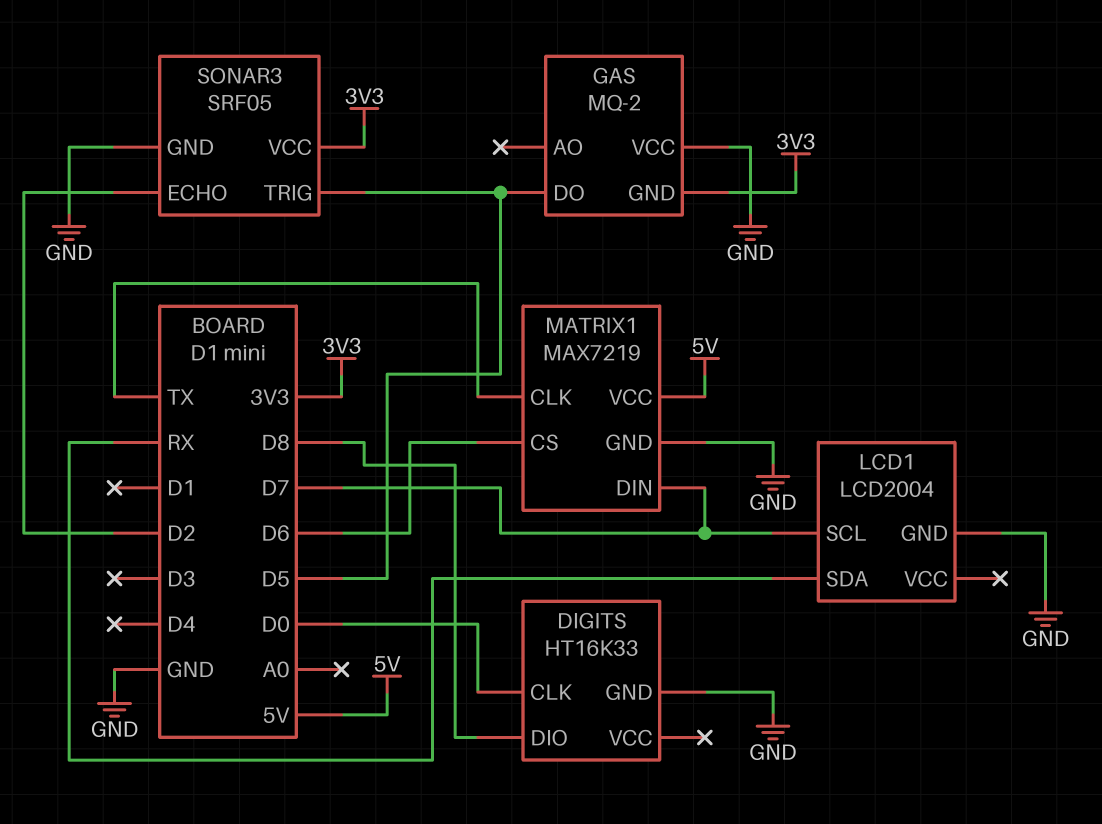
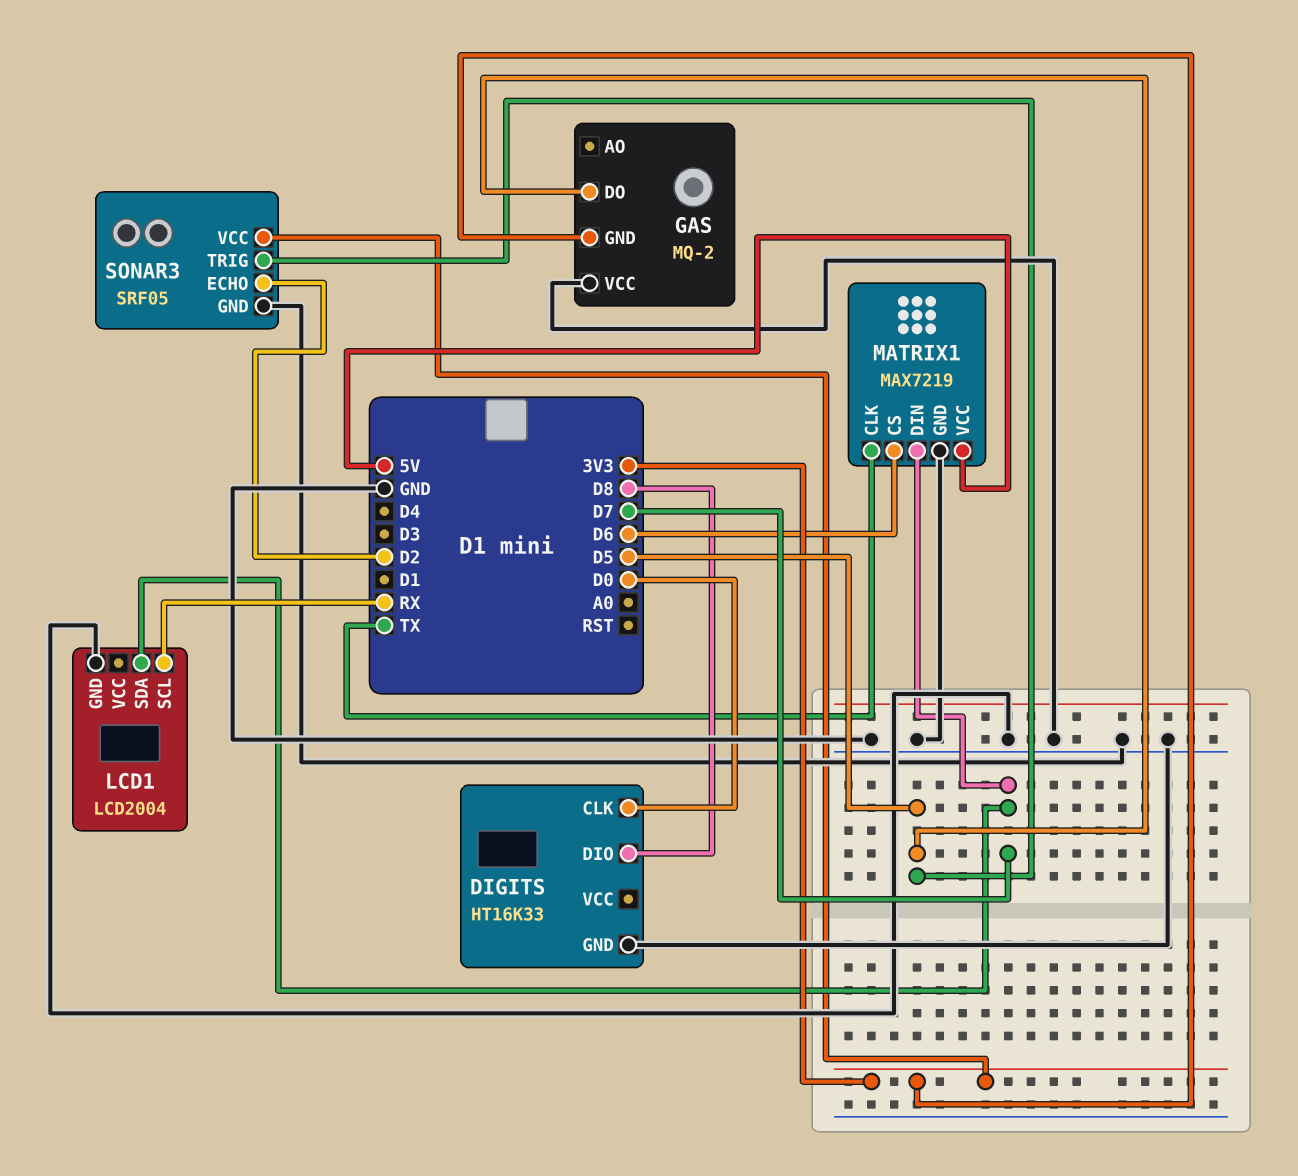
LCD1 pin SCL: D7 -> RX
LCD1 pin SDA: RX -> D7

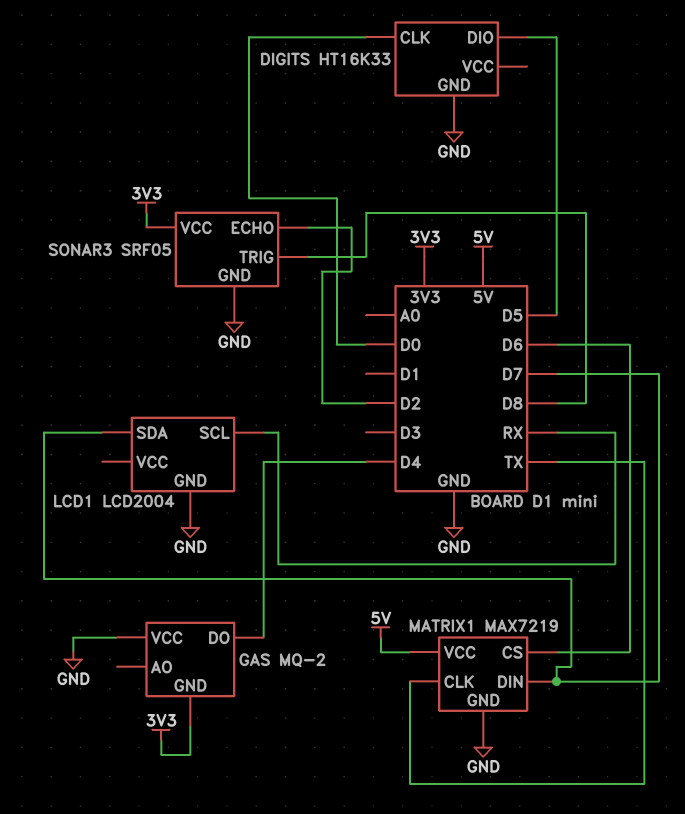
DIGITS pin DIO: D8 -> D5
GAS pin DO: D5 -> D4
SONAR3 pin TRIG: D5 -> D8

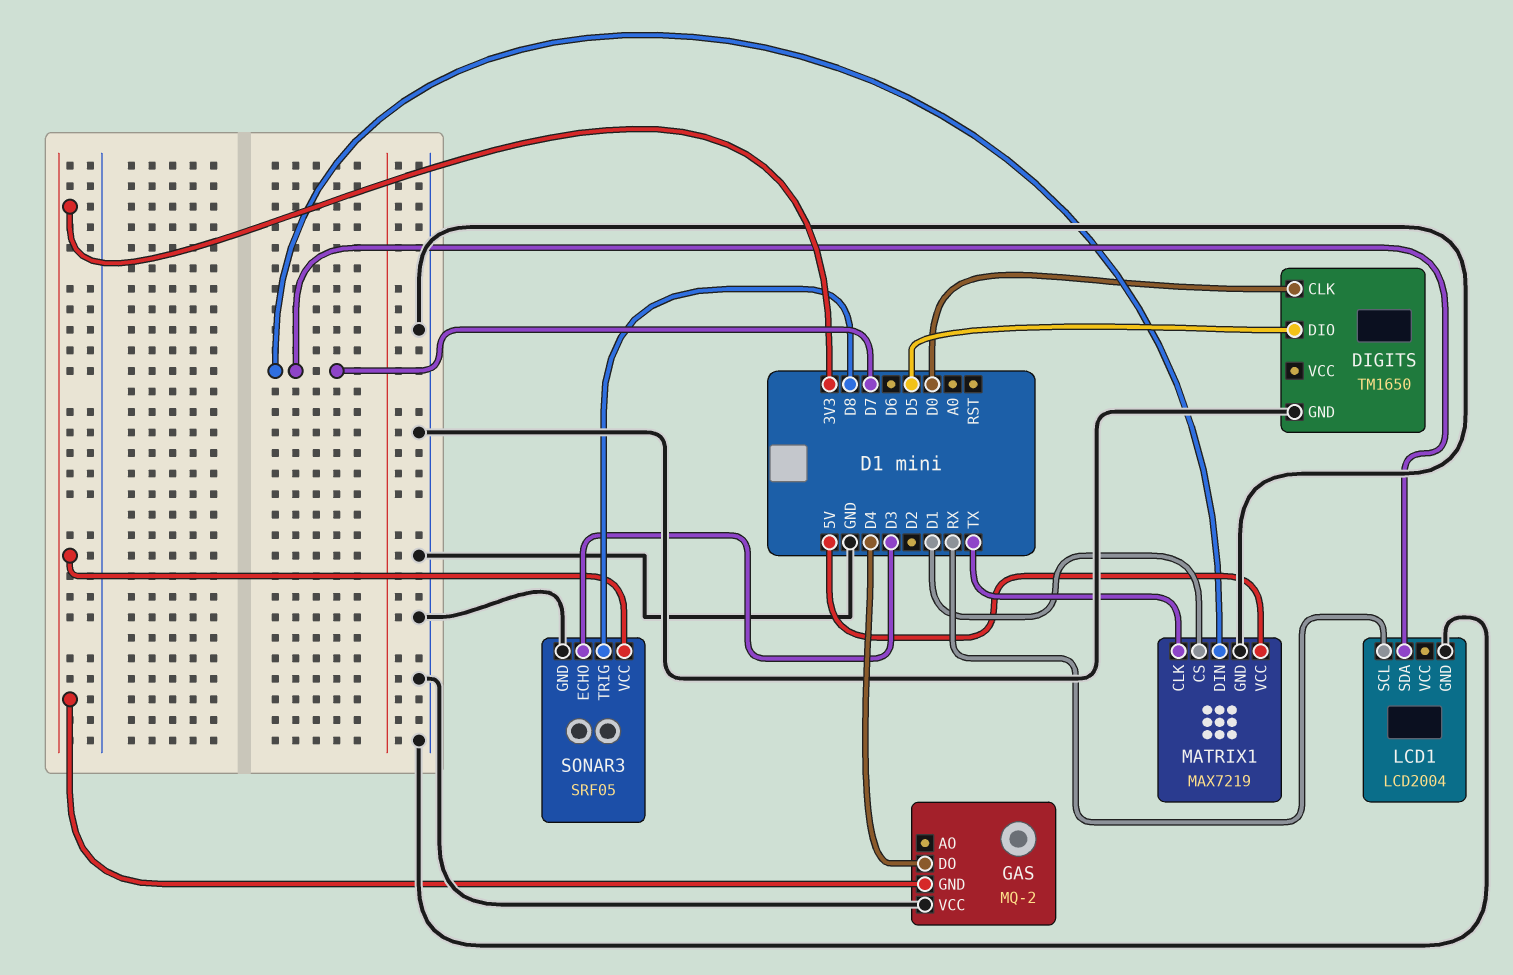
DIGITS: HT16K33 -> TM1650
MATRIX1 pin CS: D6 -> D1
SONAR3 pin ECHO: D2 -> D3

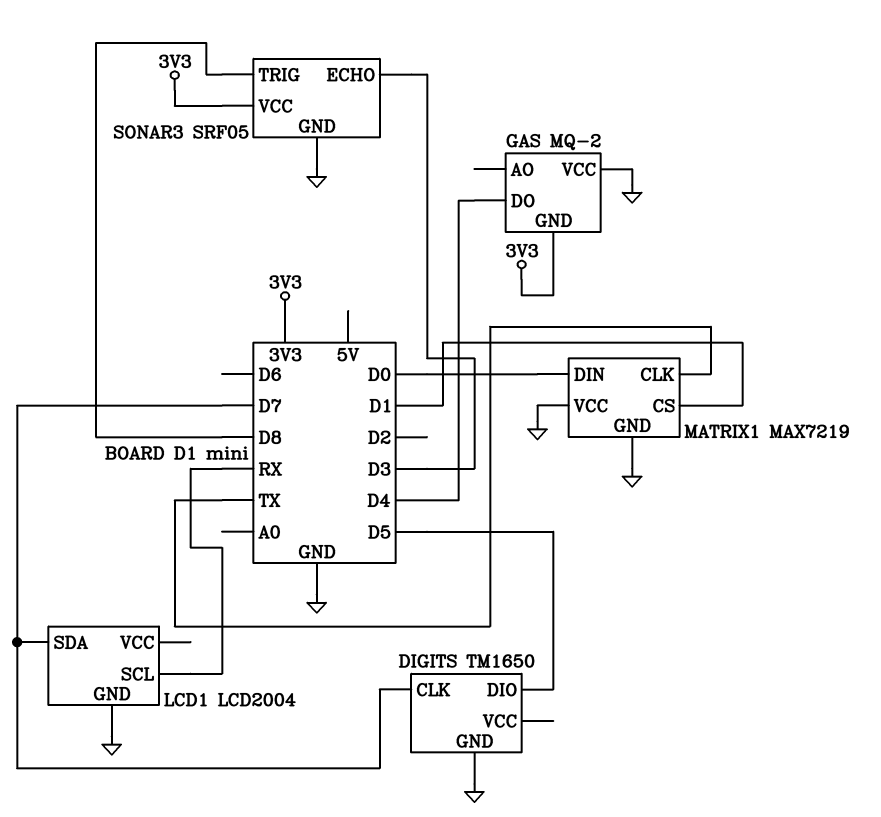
DIGITS pin CLK: D0 -> D7
MATRIX1 pin DIN: D7 -> D0
MATRIX1 pin VCC: 5V -> GND

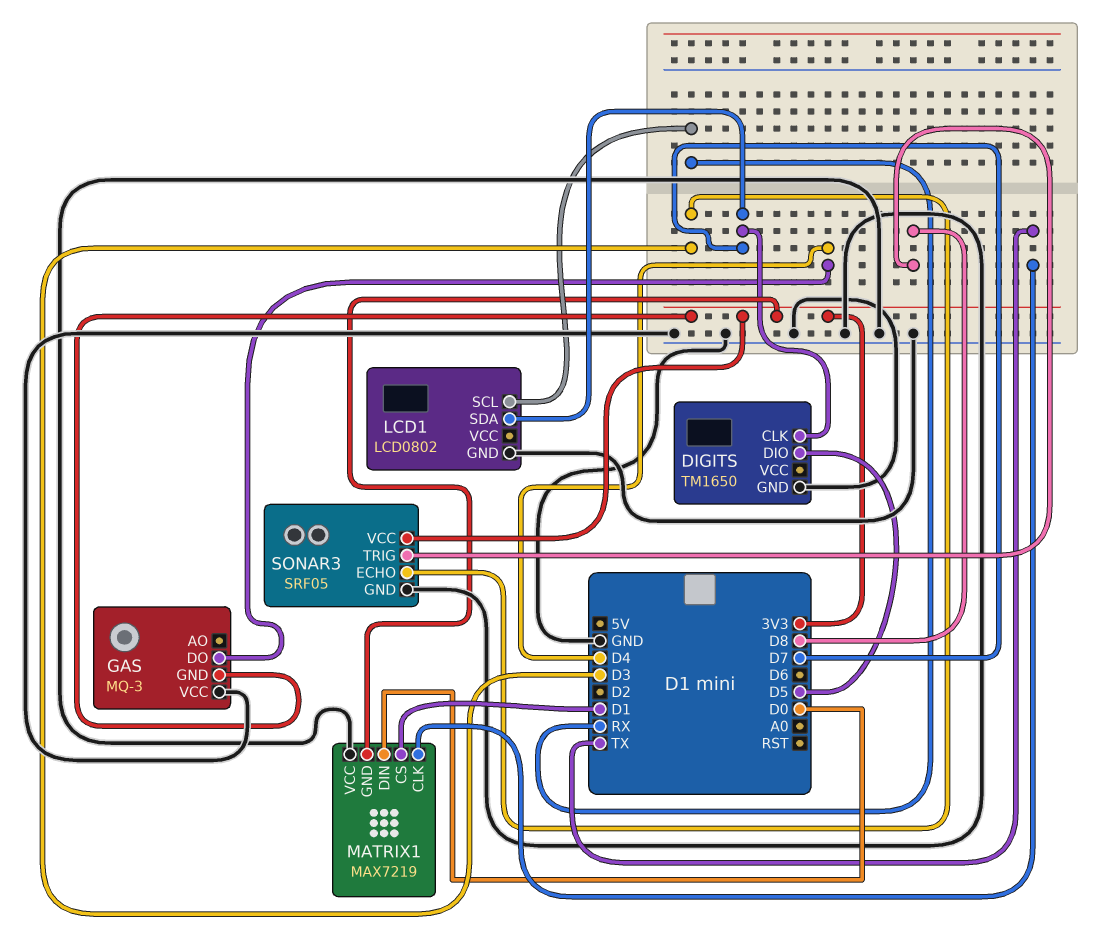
GAS: MQ-2 -> MQ-3
LCD1: LCD2004 -> LCD0802
MATRIX1 pin GND: GND -> 3V3

